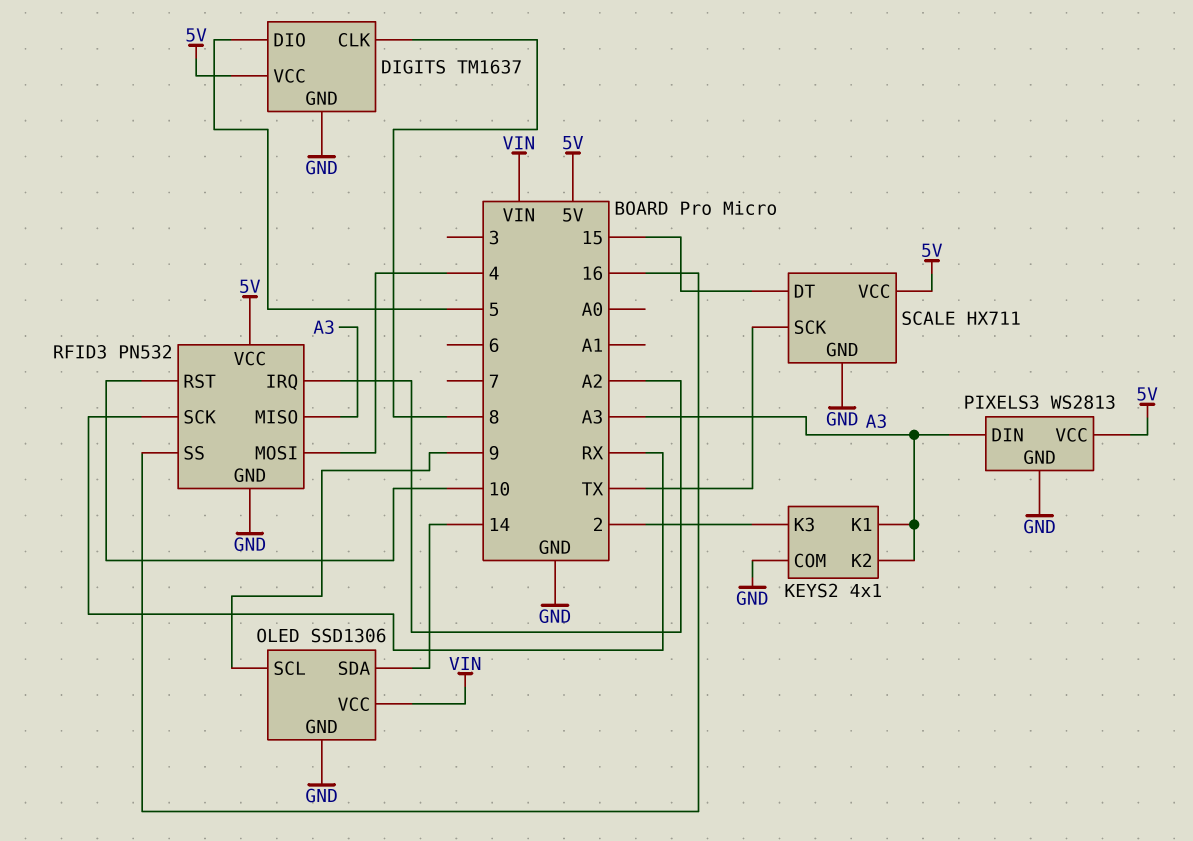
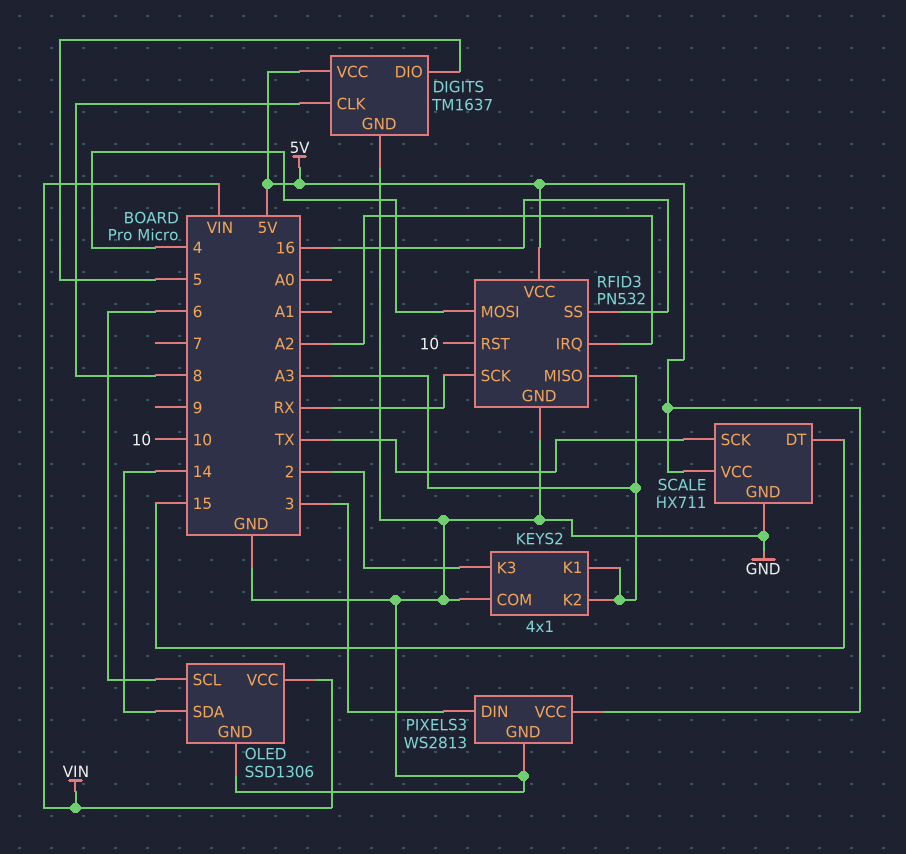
OLED pin SCL: 9 -> 6
PIXELS3 pin DIN: A3 -> 3

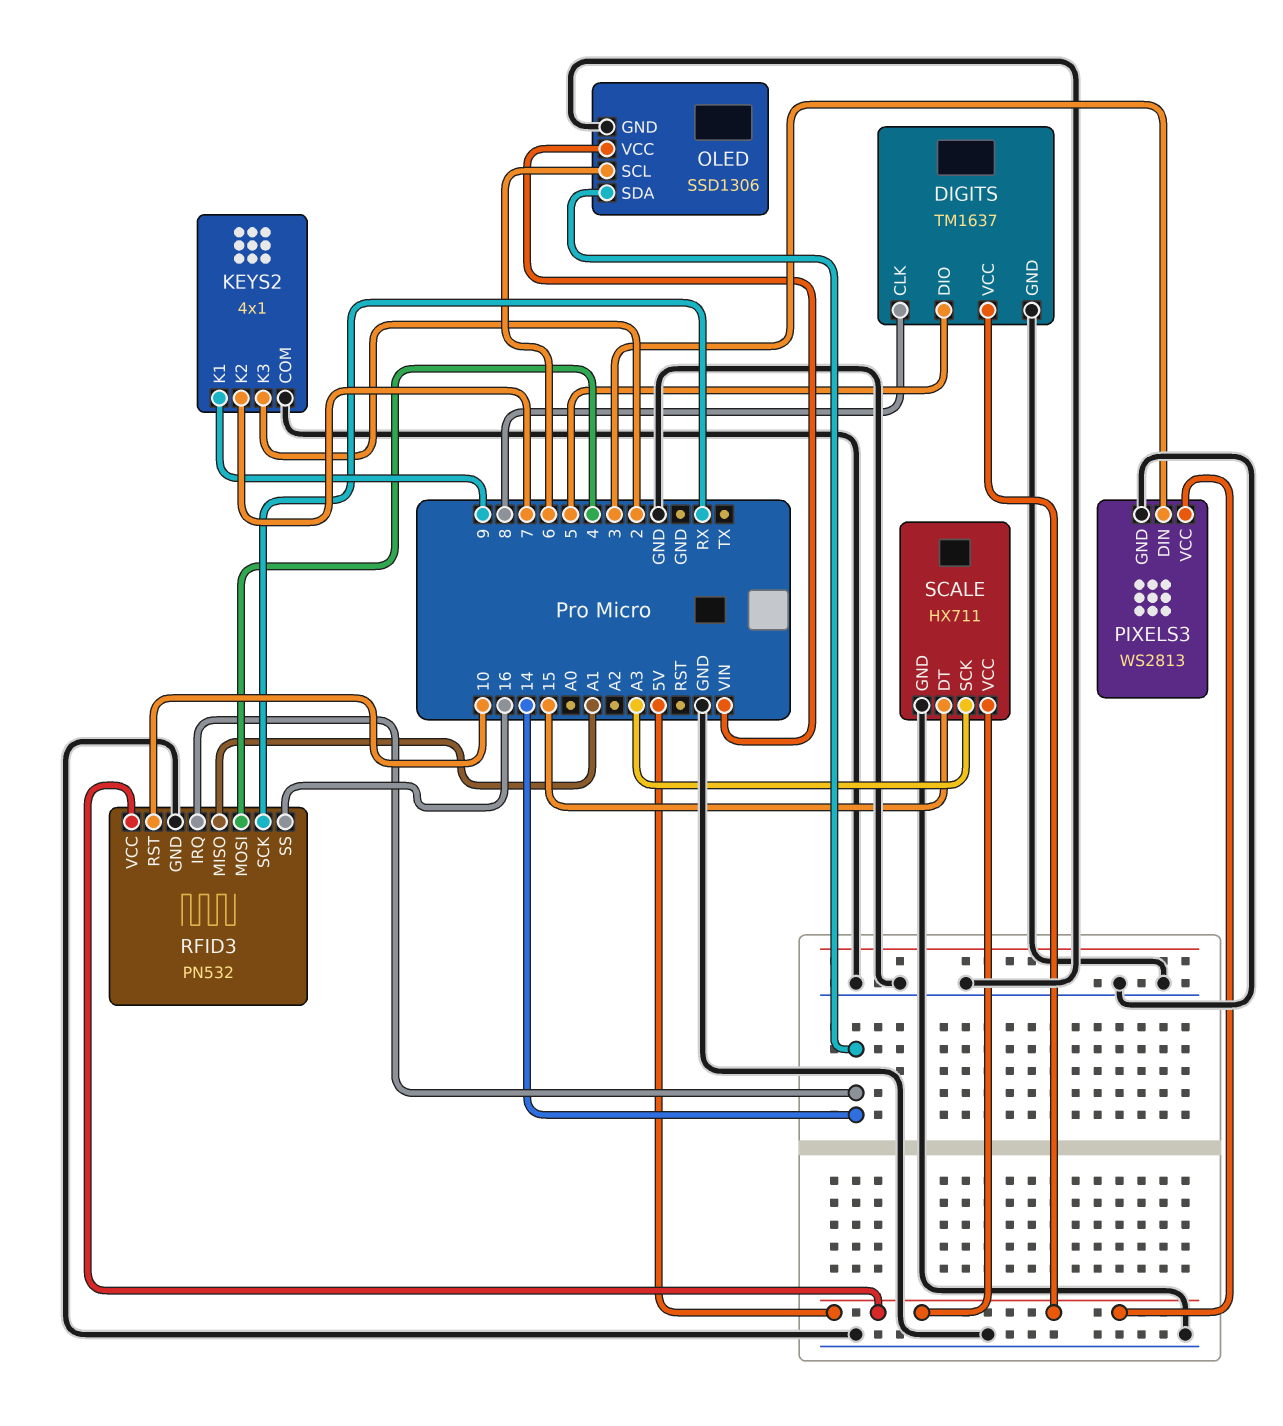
KEYS2 pin K1: A3 -> 9
KEYS2 pin K2: A3 -> 7
RFID3 pin IRQ: A2 -> 14
RFID3 pin MISO: A3 -> A1
SCALE pin SCK: TX -> A3

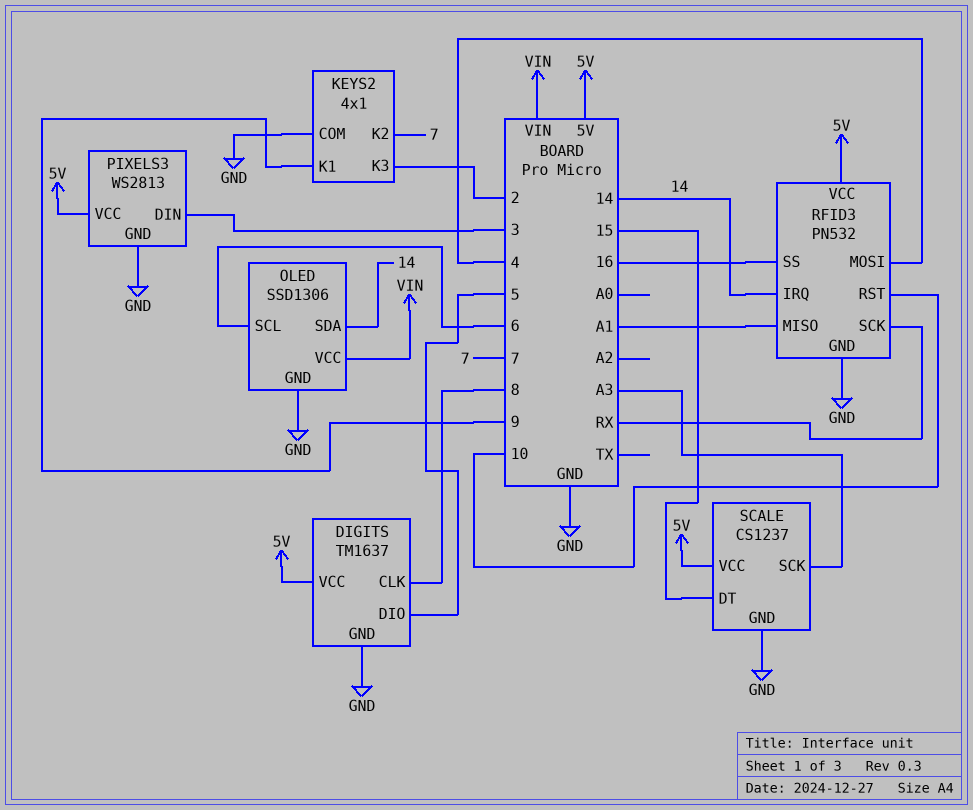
SCALE: HX711 -> CS1237

